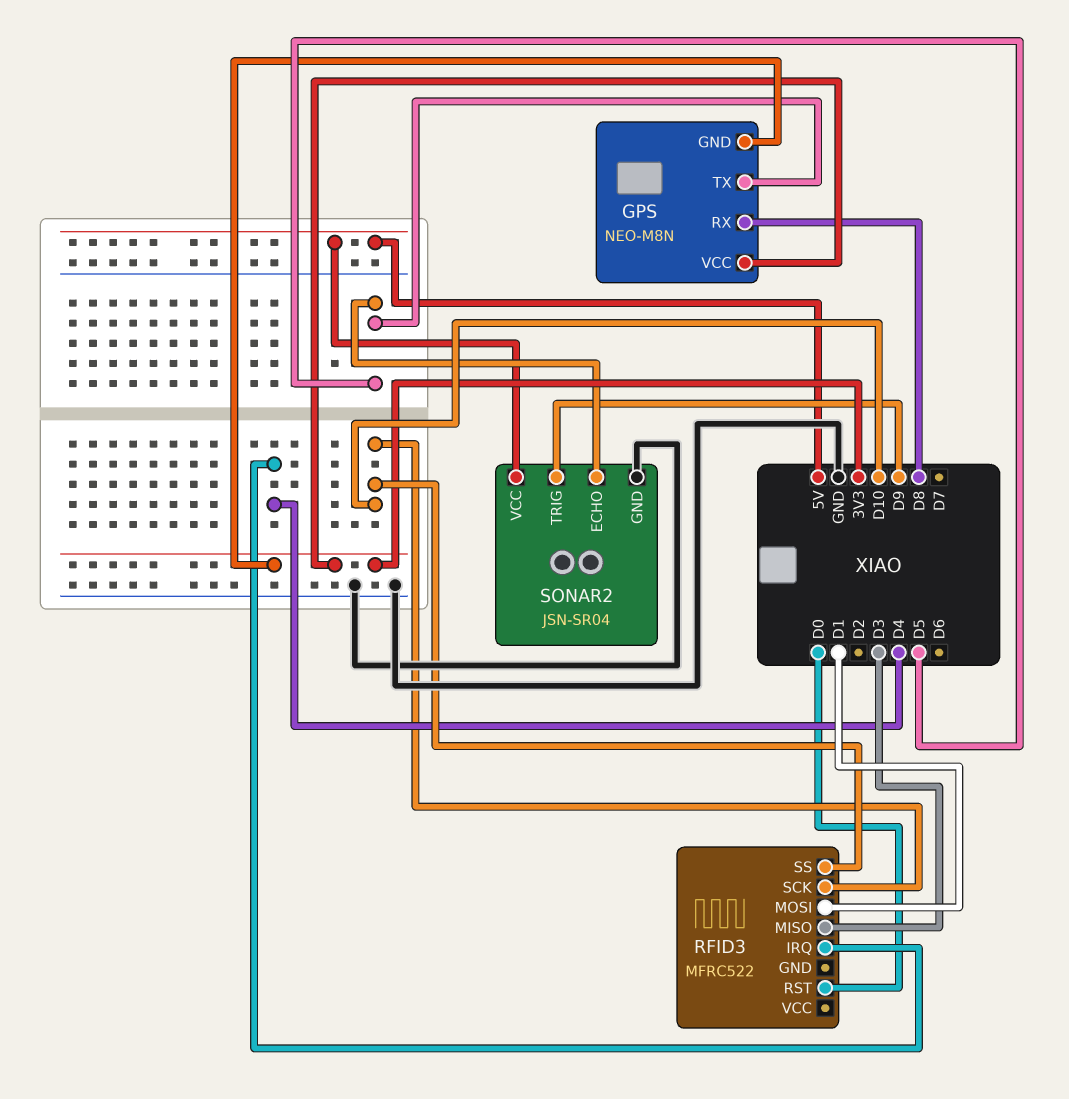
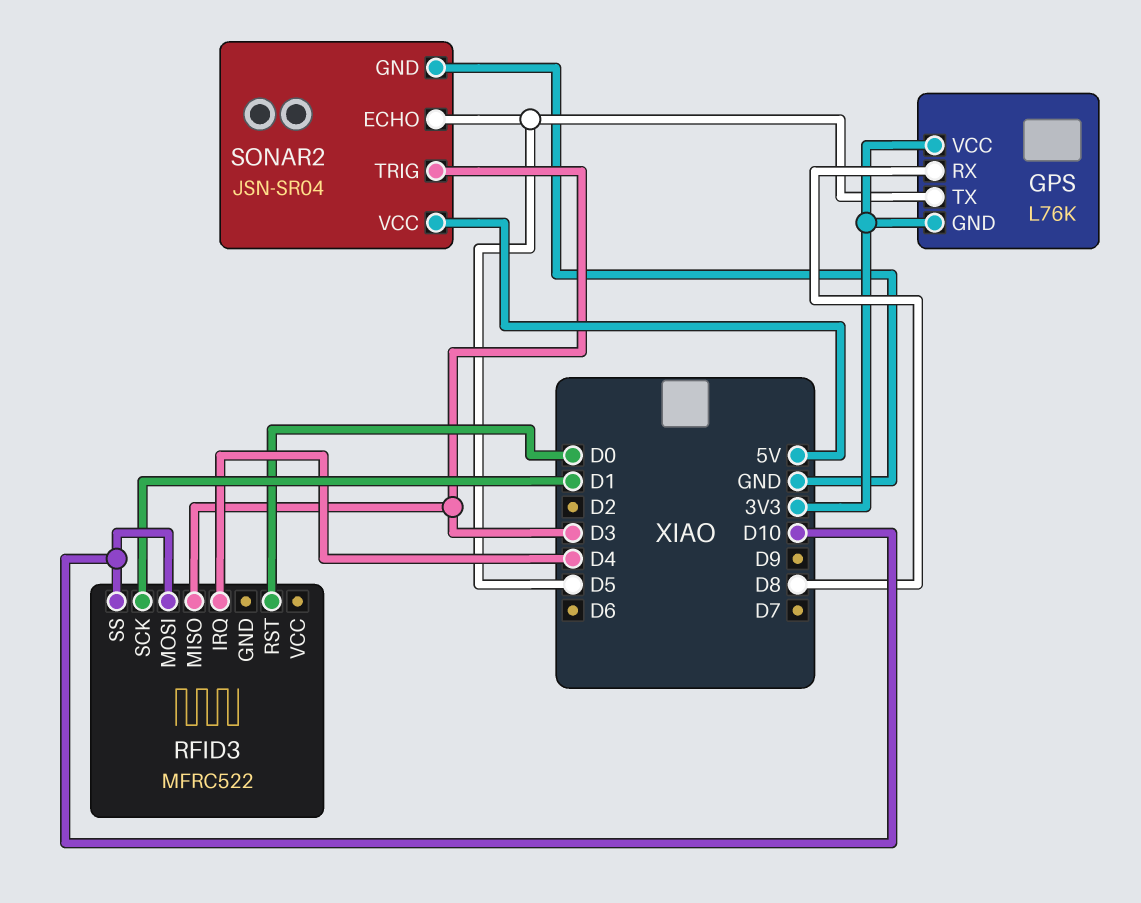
GPS: NEO-M8N -> L76K
RFID3 pin MOSI: D1 -> D10
RFID3 pin SCK: D10 -> D1
SONAR2 pin TRIG: D9 -> D3

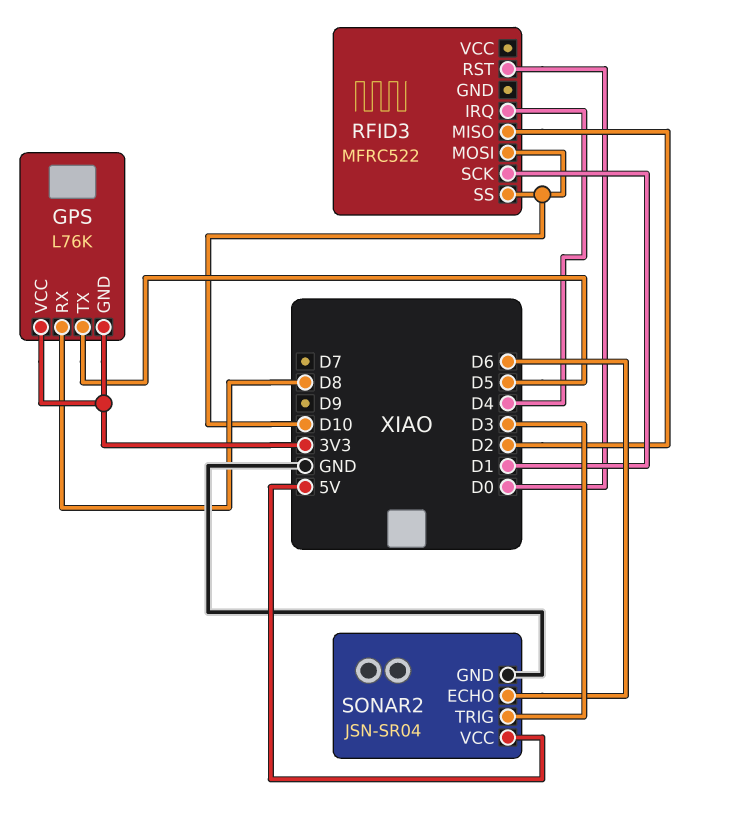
RFID3 pin MISO: D3 -> D2
SONAR2 pin ECHO: D5 -> D6

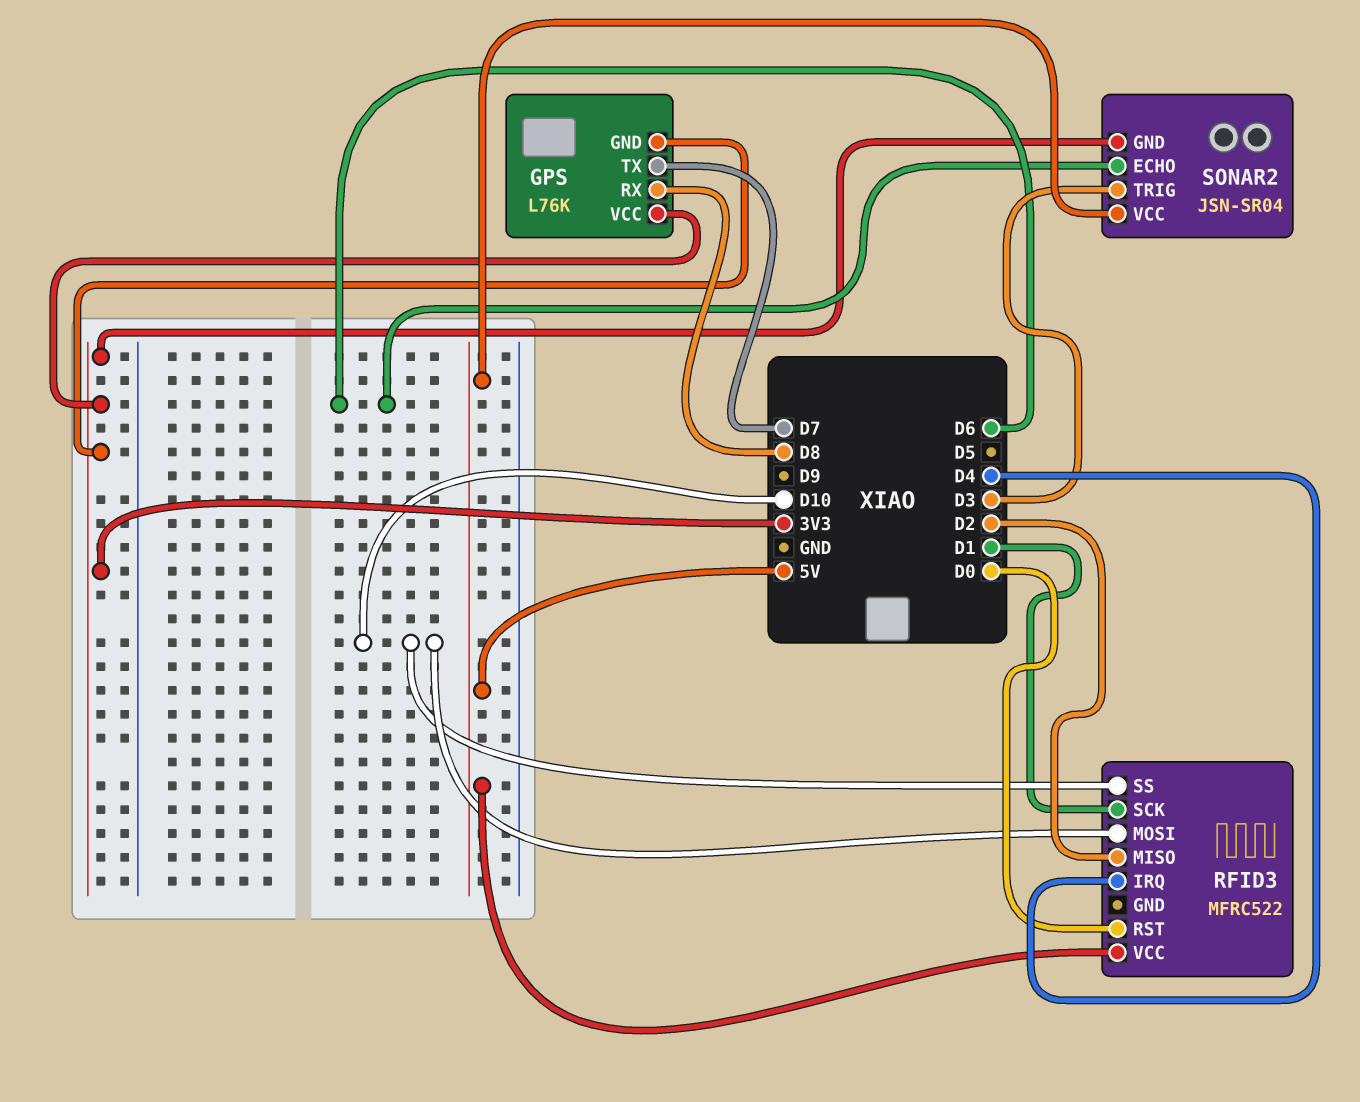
GPS pin TX: D5 -> D7
RFID3 pin VCC: none -> 5V
SONAR2 pin GND: GND -> 3V3

